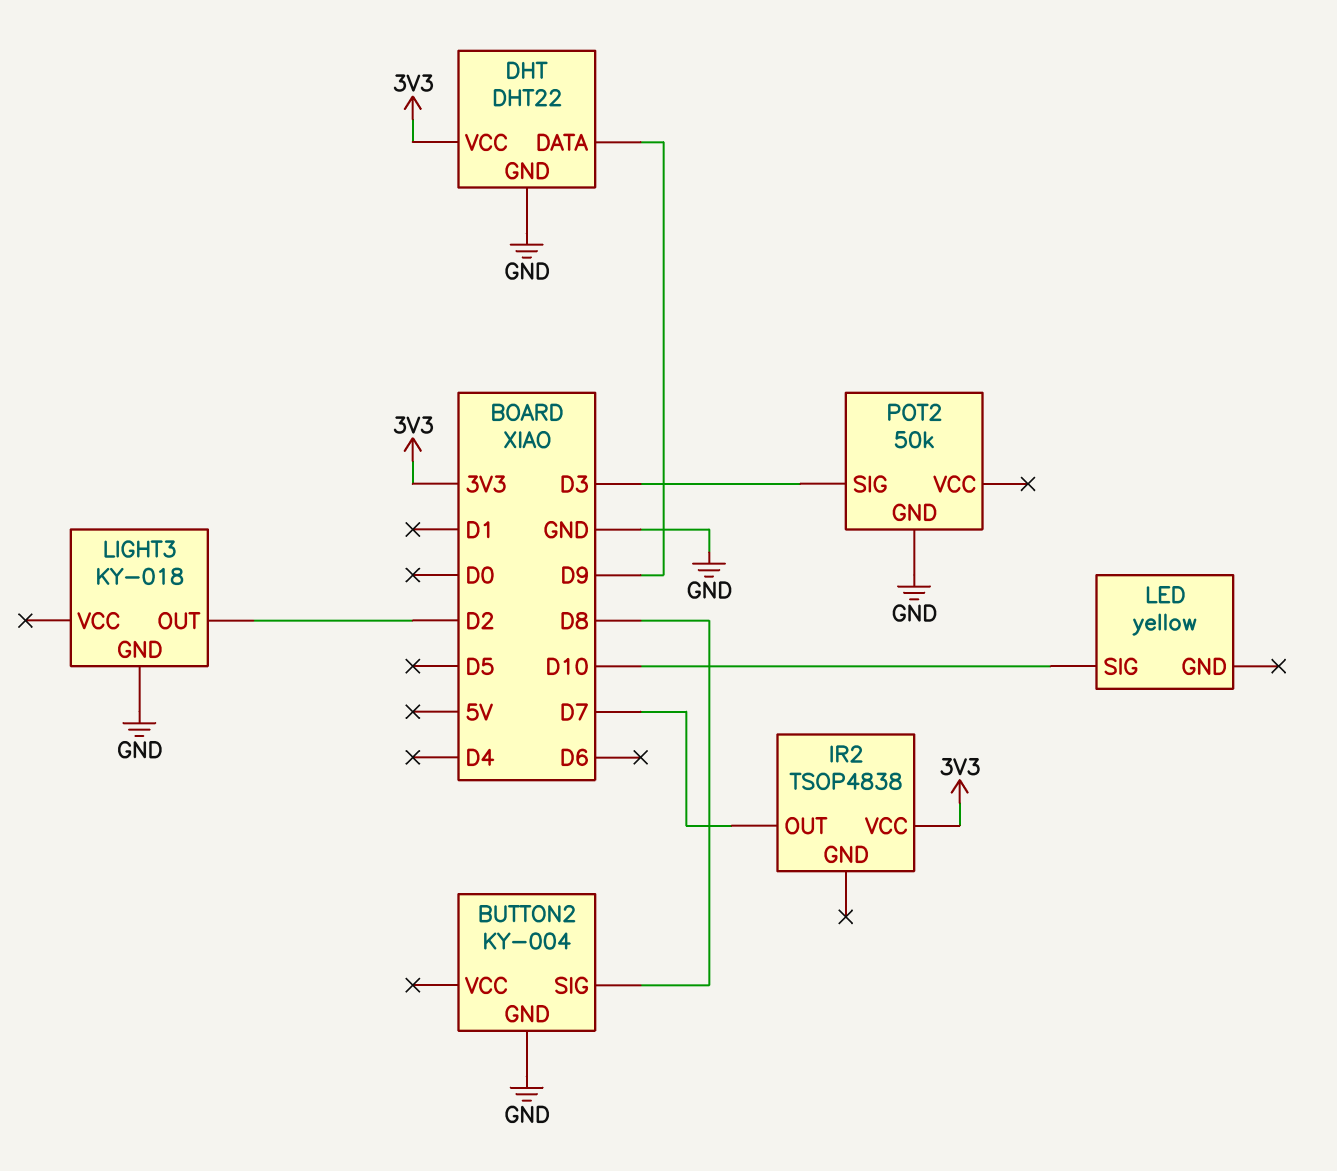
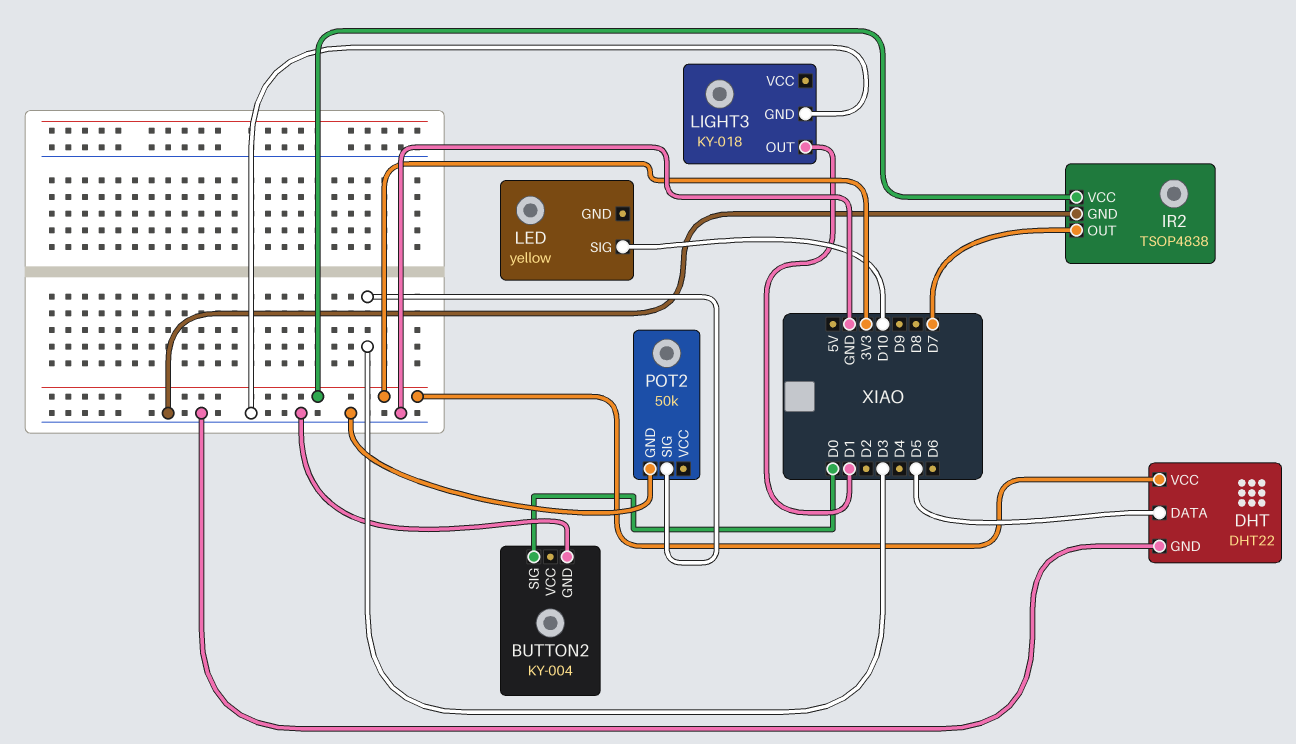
BUTTON2 pin SIG: D8 -> D0
DHT pin DATA: D9 -> D5
IR2 pin GND: none -> GND
LIGHT3 pin OUT: D2 -> D1

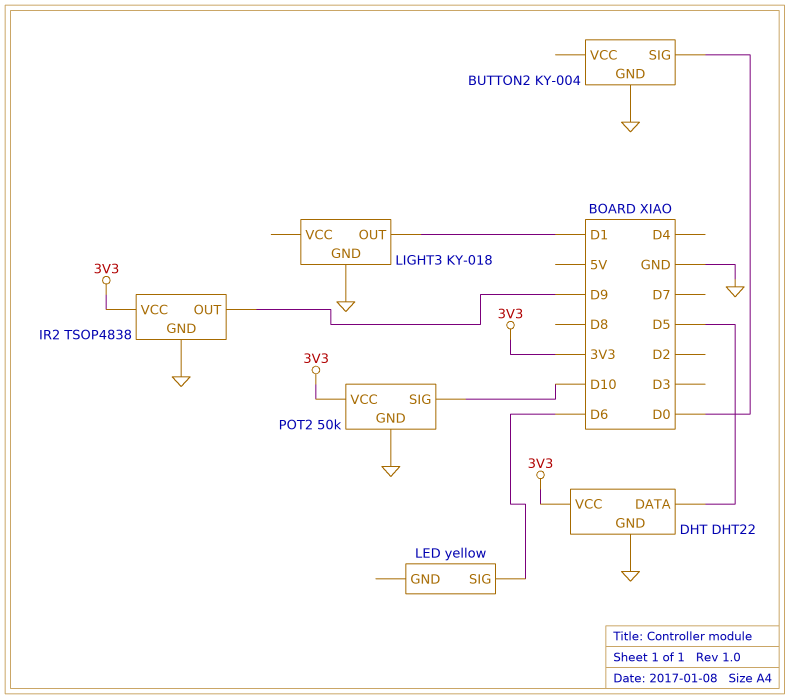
IR2 pin OUT: D7 -> D9
LED pin SIG: D10 -> D6
POT2 pin SIG: D3 -> D10
POT2 pin VCC: none -> 3V3

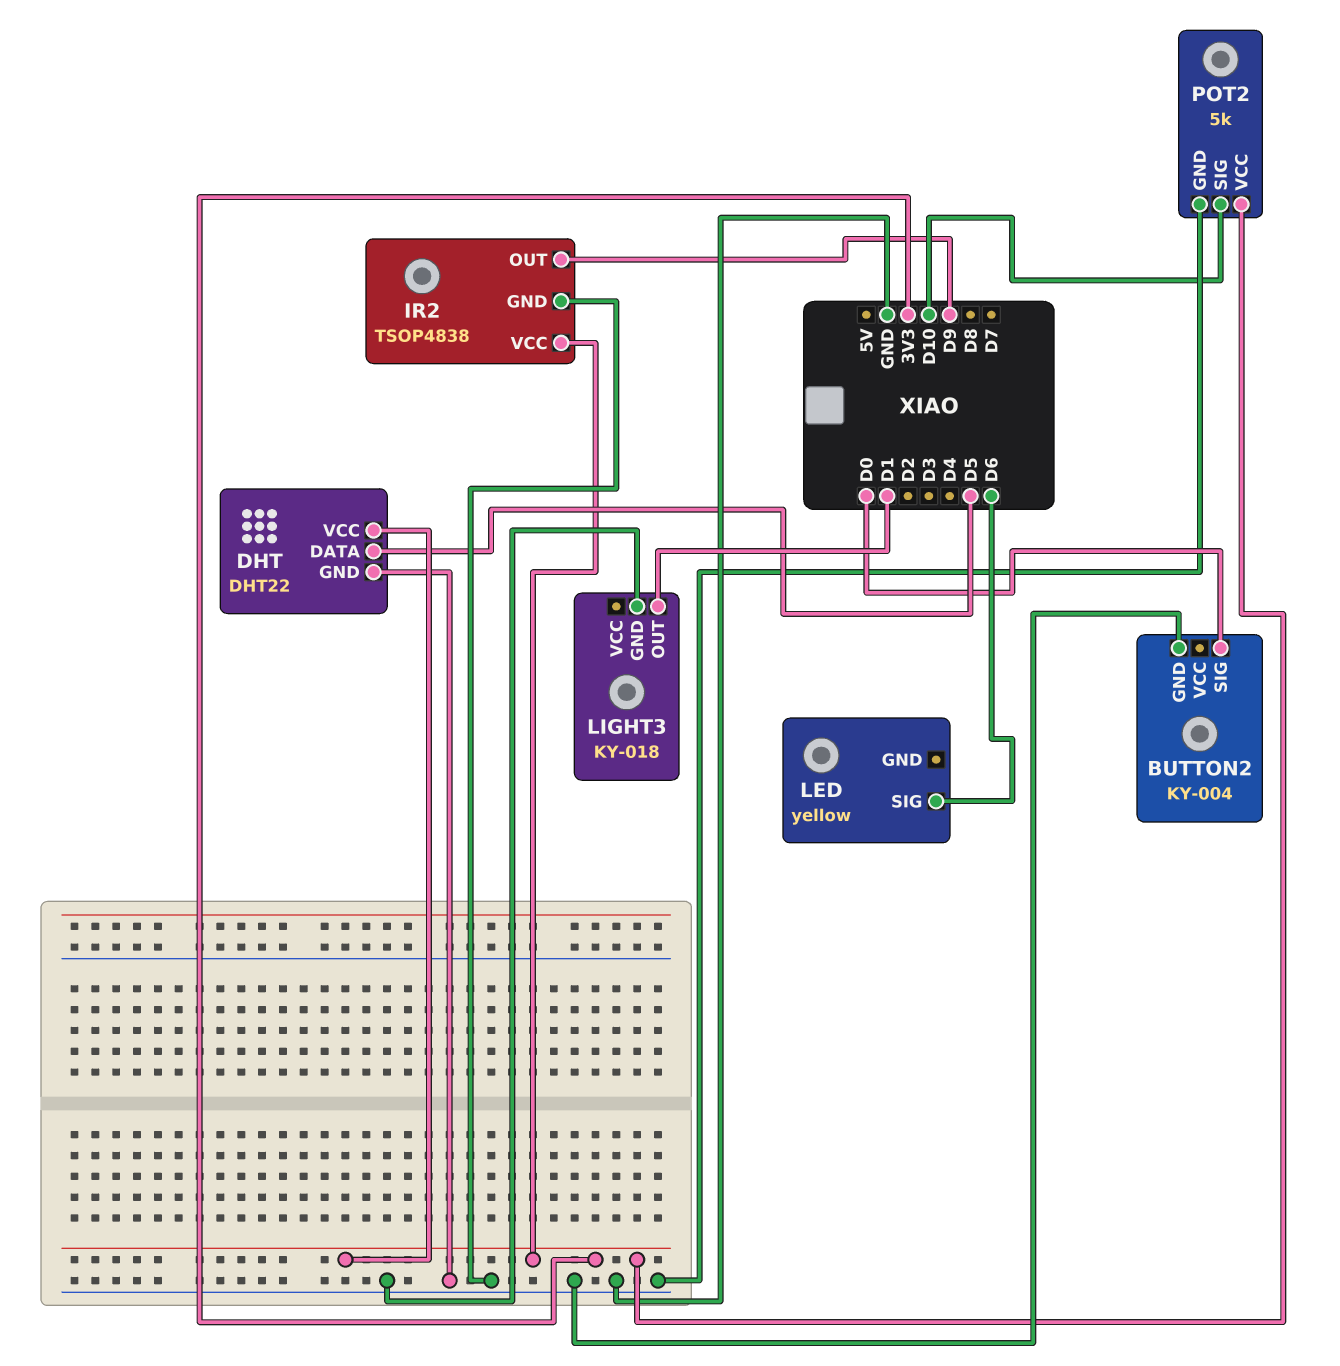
POT2: 50k -> 5k

